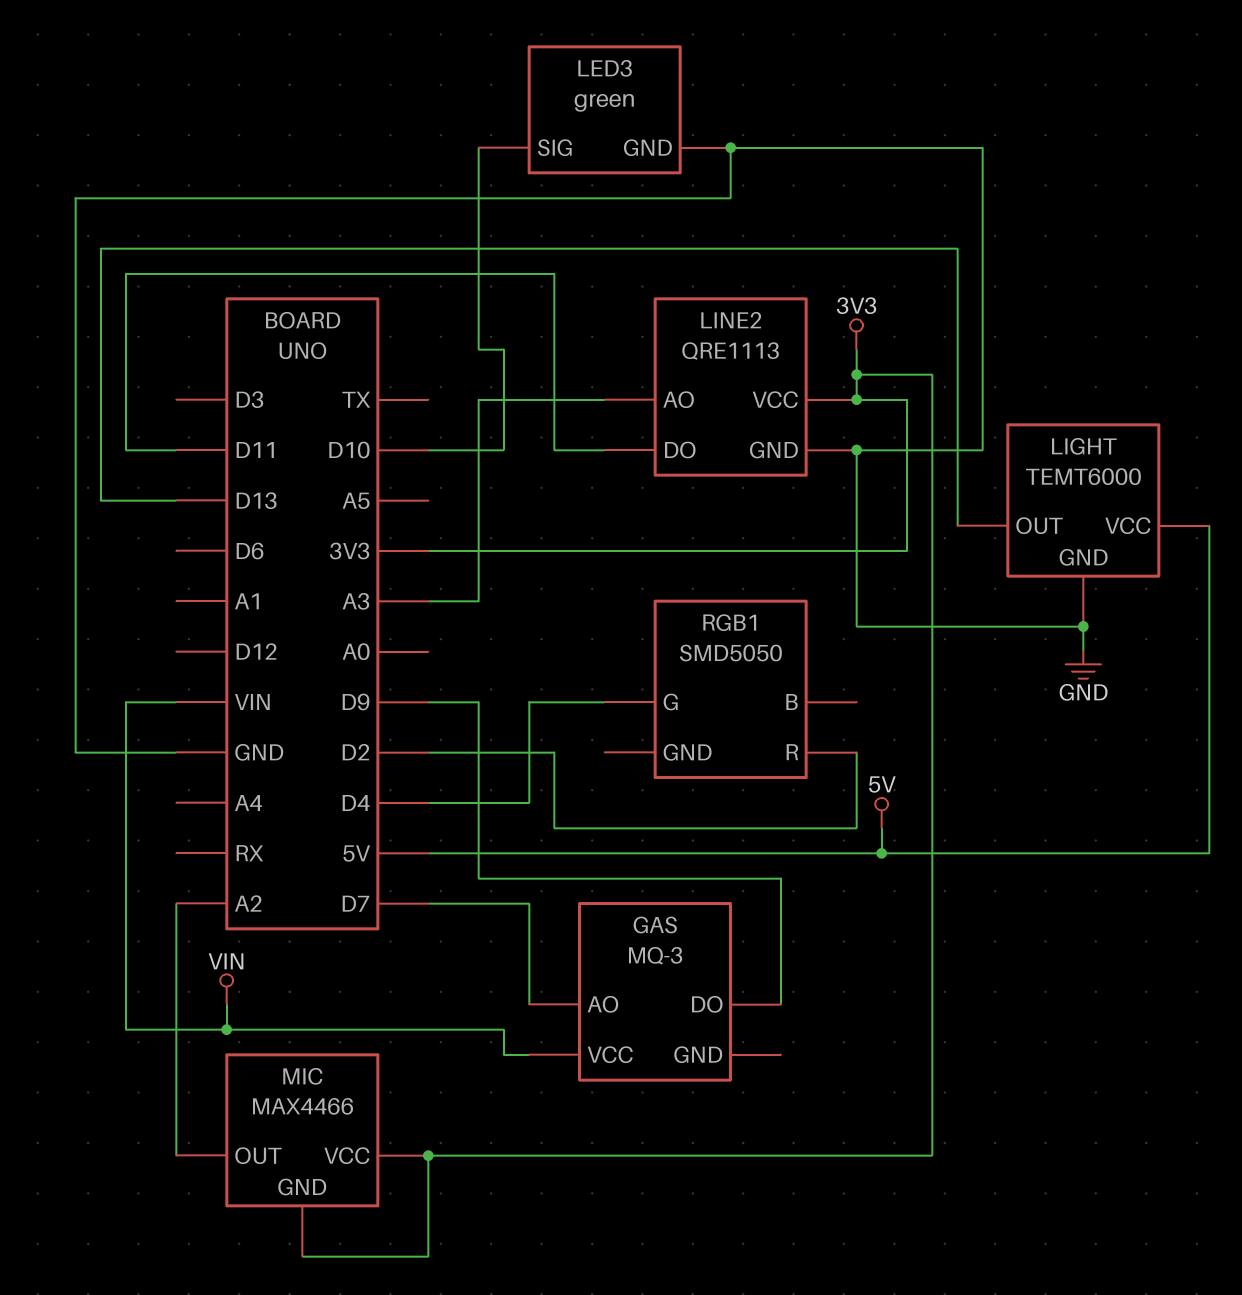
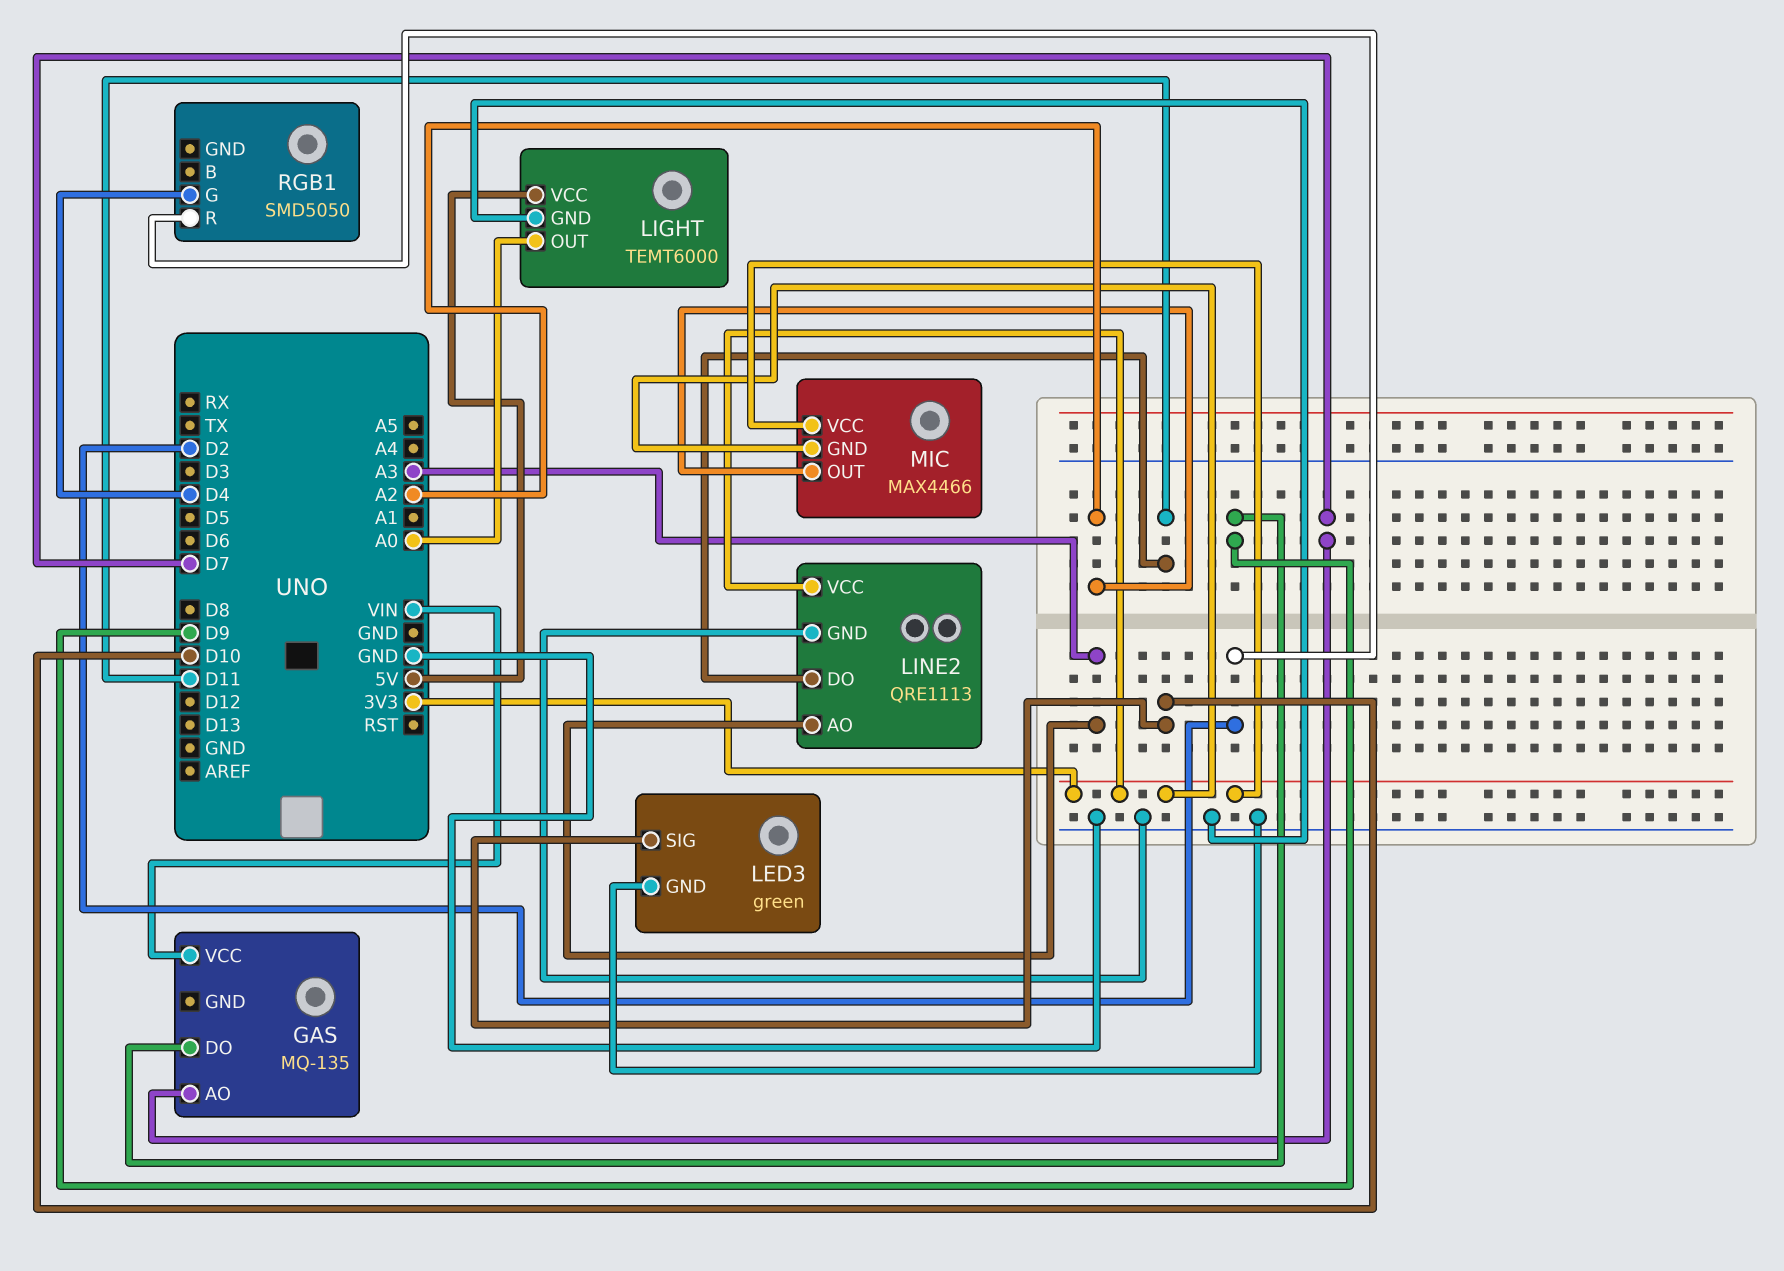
GAS: MQ-3 -> MQ-135
LIGHT pin OUT: D13 -> A0

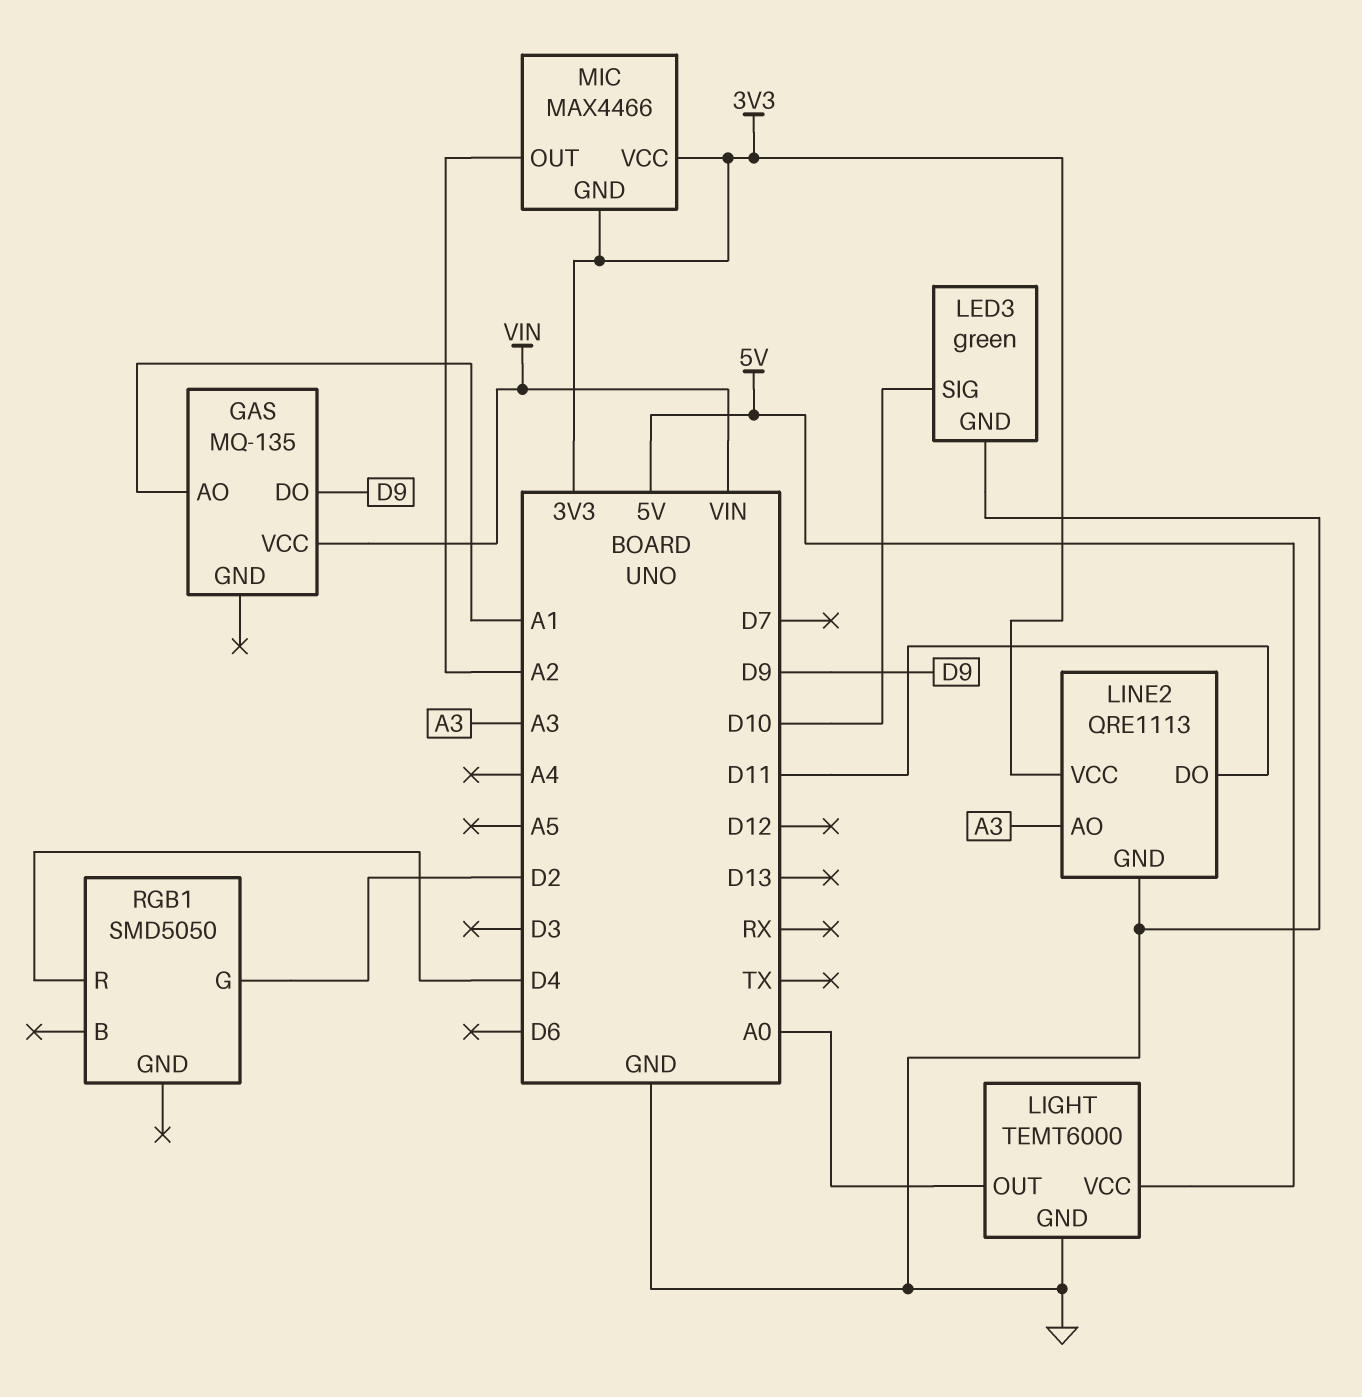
GAS pin AO: D7 -> A1
RGB1 pin G: D4 -> D2
RGB1 pin R: D2 -> D4

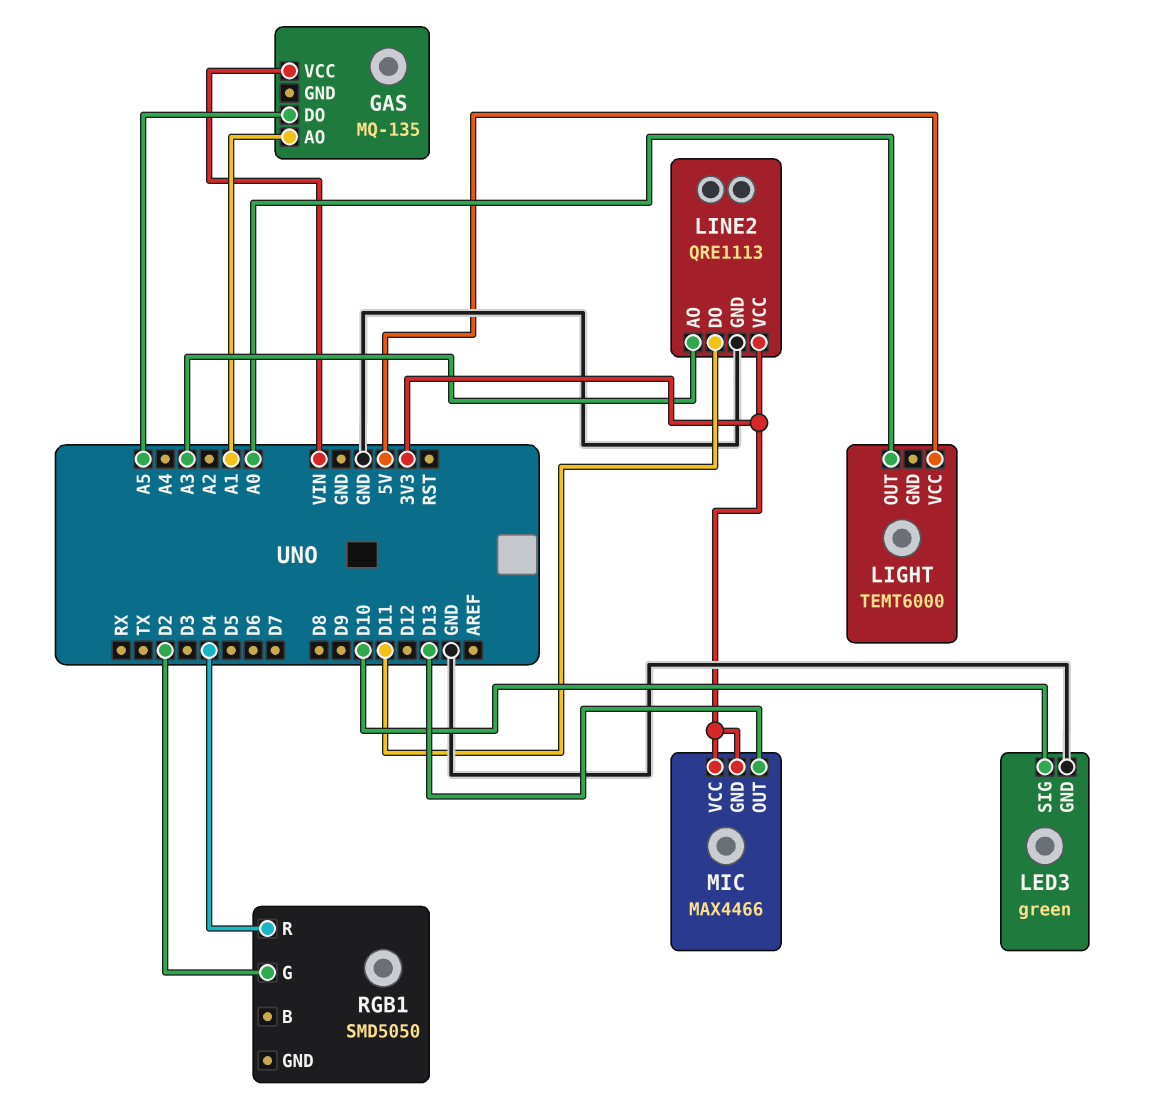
GAS pin DO: D9 -> A5
LIGHT pin GND: GND -> none
MIC pin OUT: A2 -> D13

